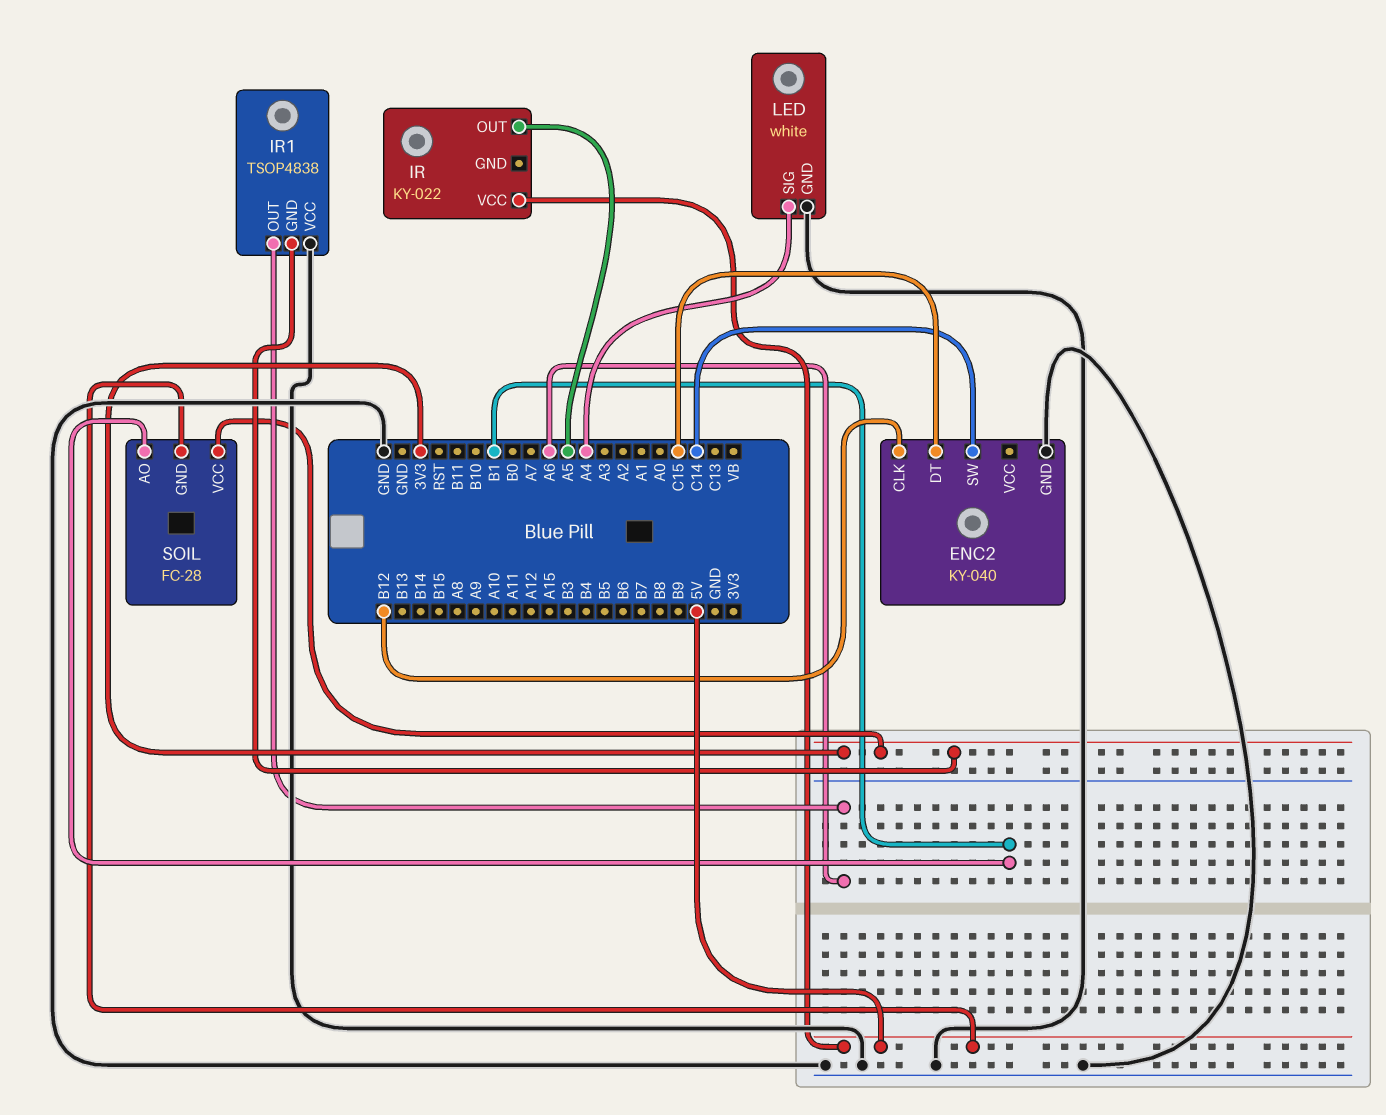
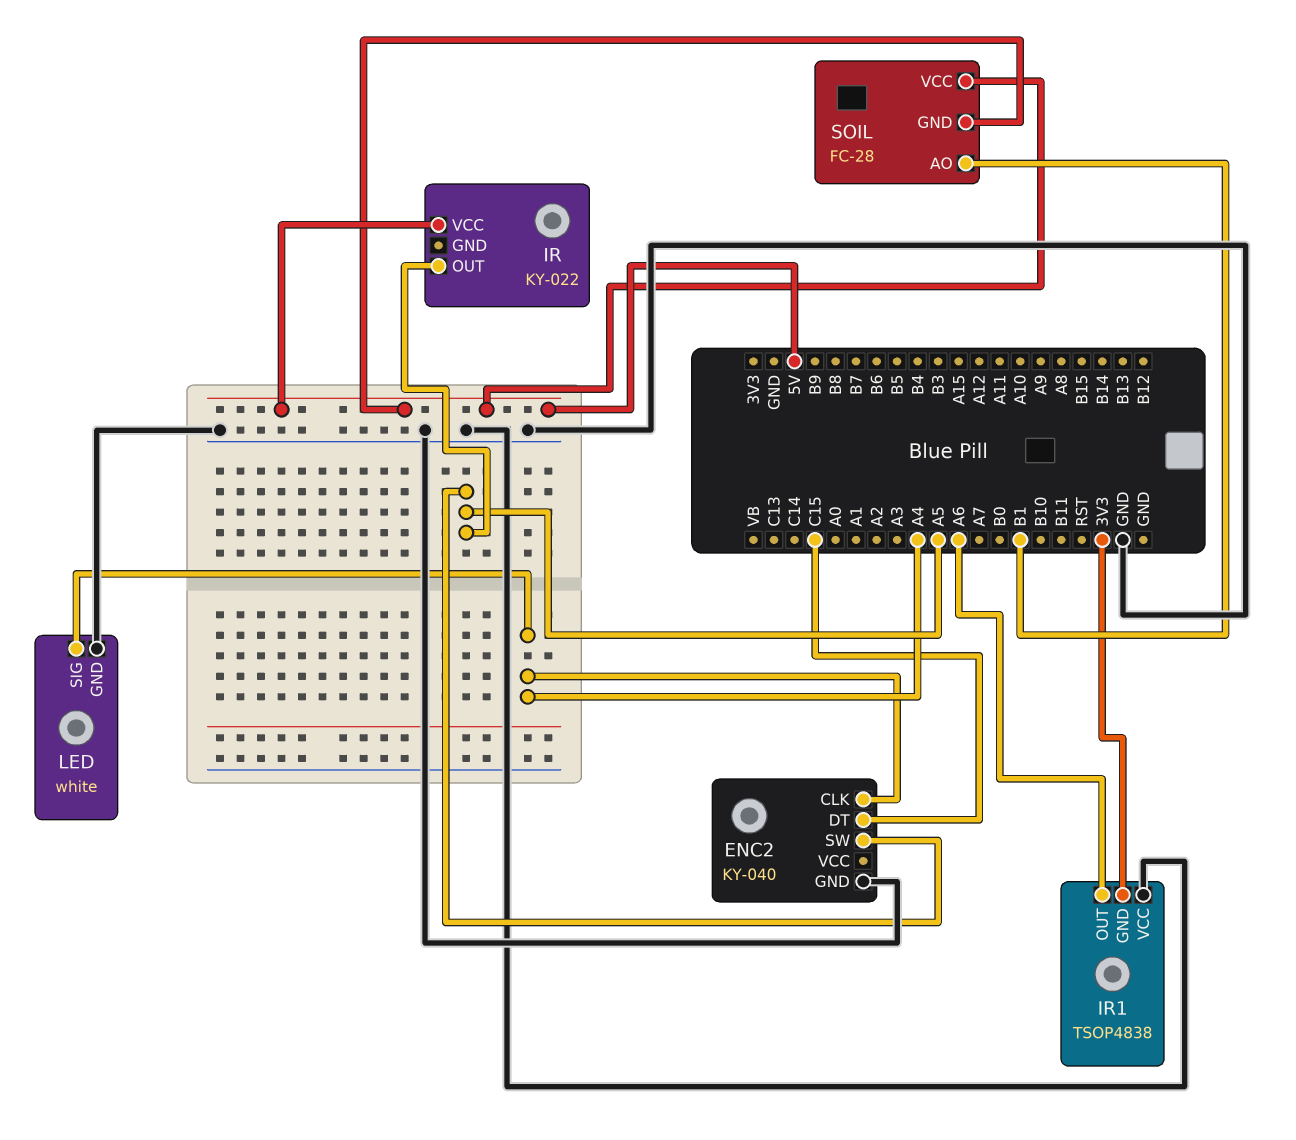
ENC2 pin CLK: B12 -> A4
ENC2 pin SW: C14 -> A5
SOIL pin VCC: 3V3 -> 5V

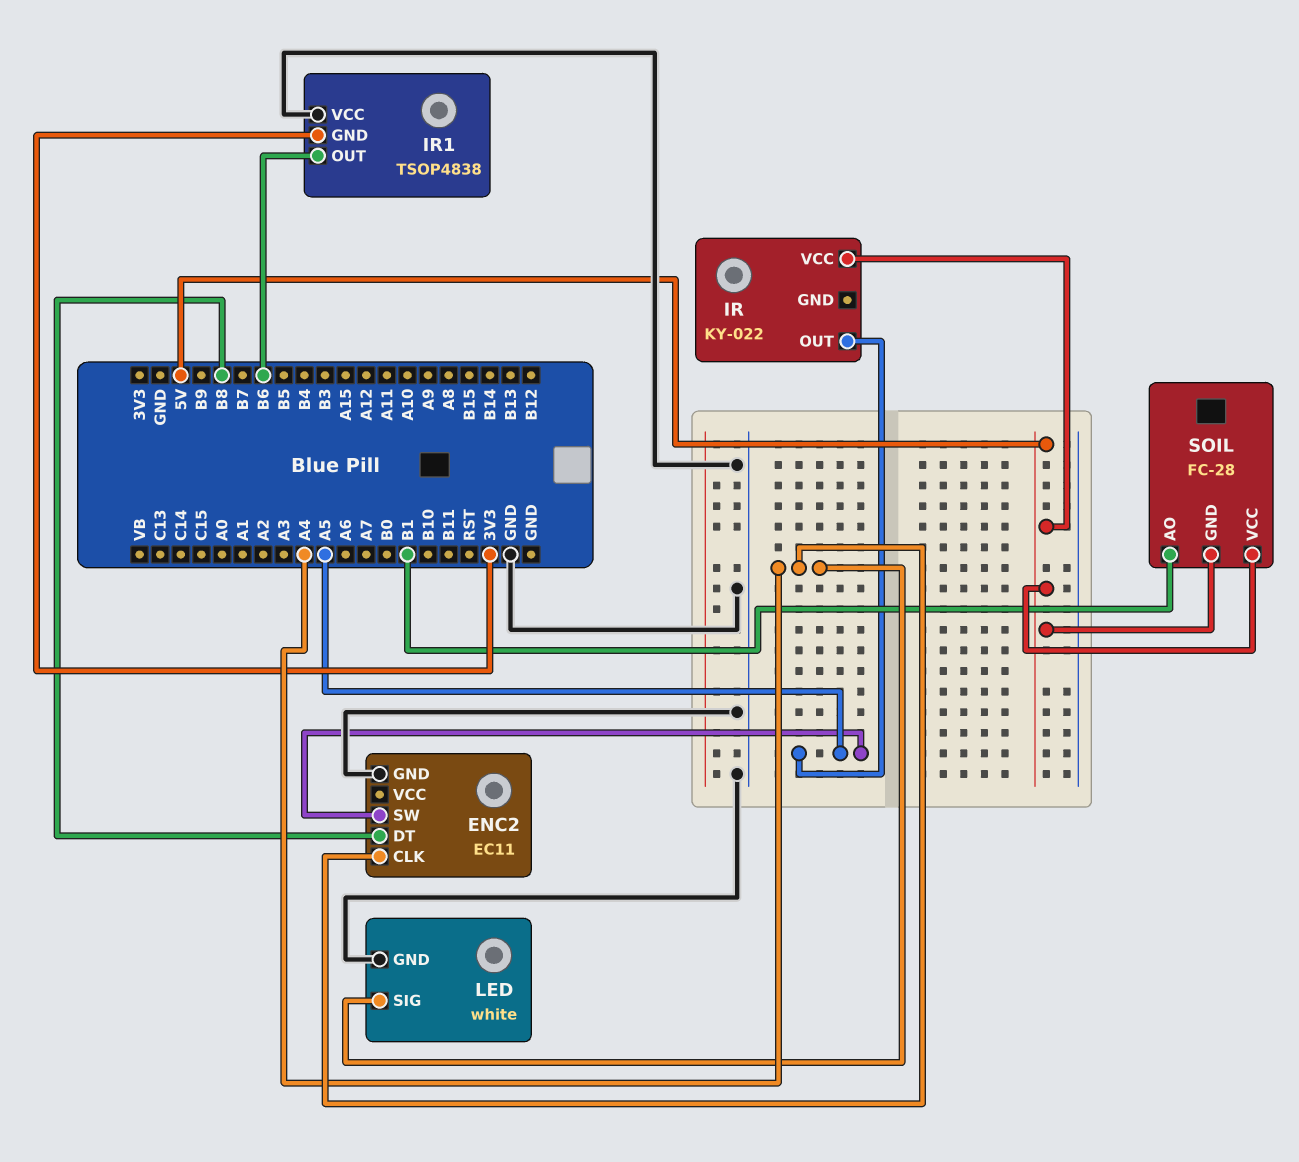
ENC2: KY-040 -> EC11
ENC2 pin DT: C15 -> B8
IR1 pin OUT: A6 -> B6

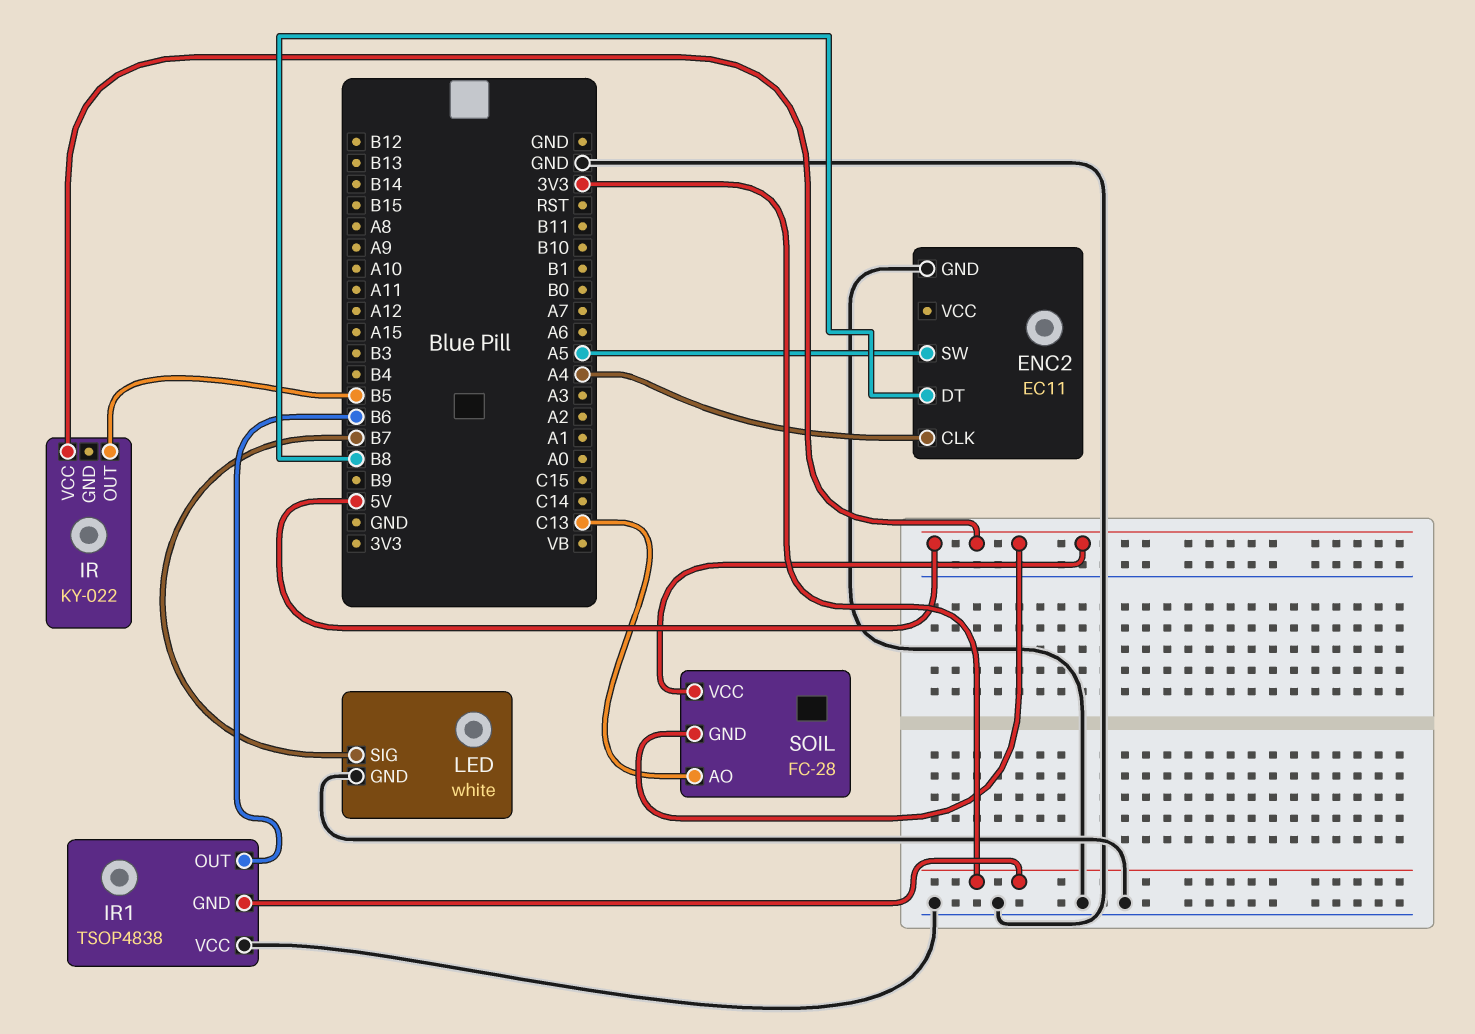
IR pin OUT: A5 -> B5
LED pin SIG: A4 -> B7
SOIL pin AO: B1 -> C13

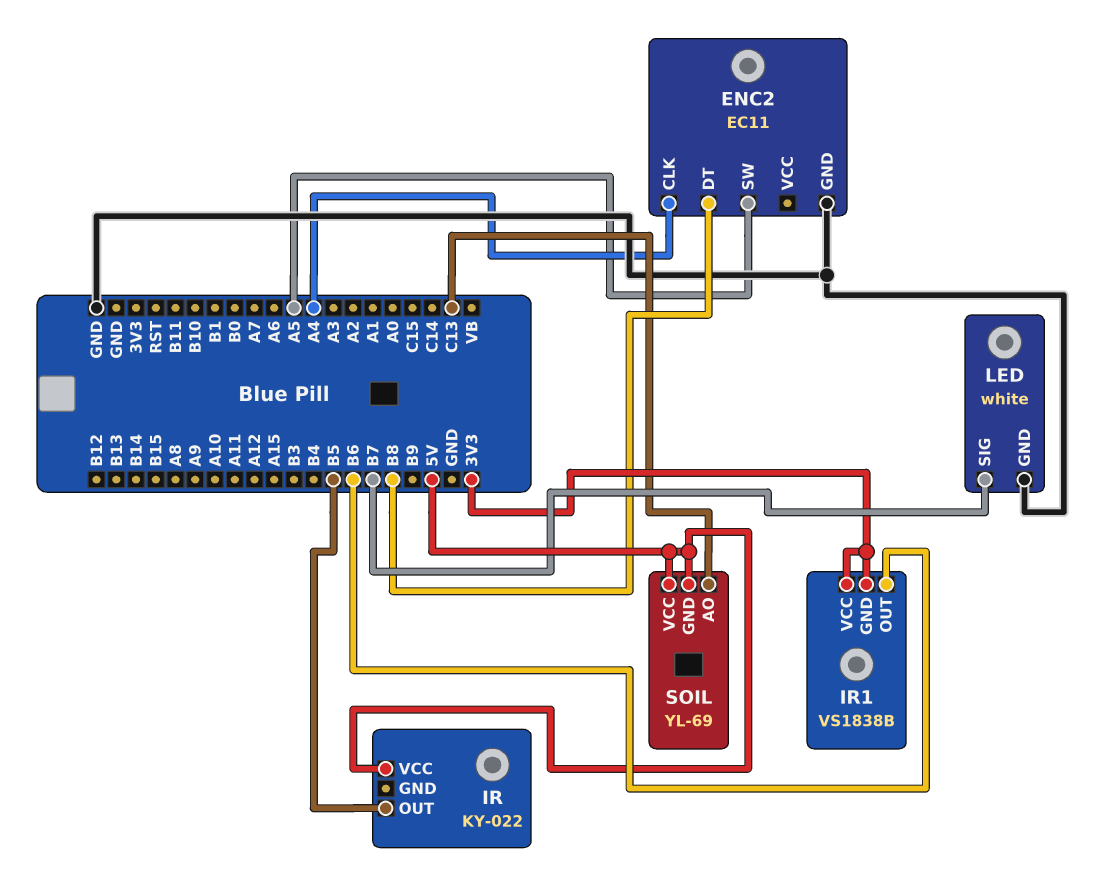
IR1: TSOP4838 -> VS1838B
IR1 pin VCC: GND -> 3V3
SOIL: FC-28 -> YL-69

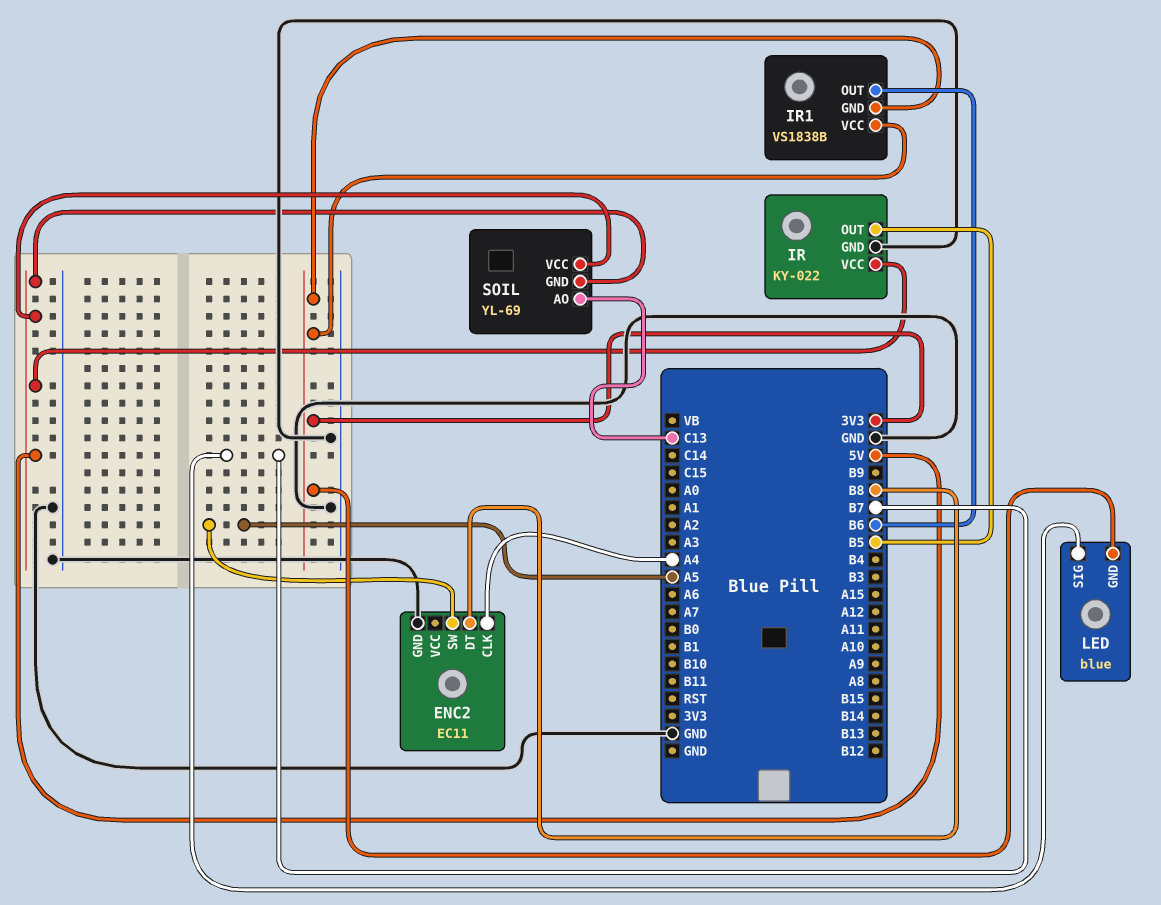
IR pin GND: none -> GND
LED: white -> blue
LED pin GND: GND -> 3V3

